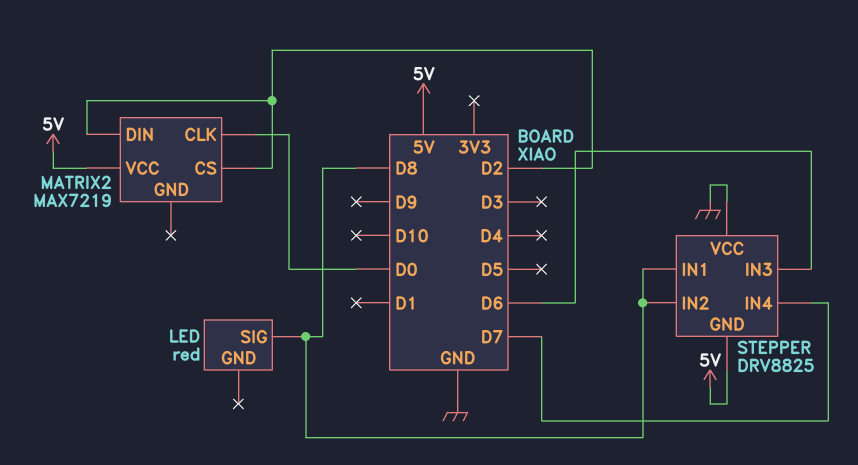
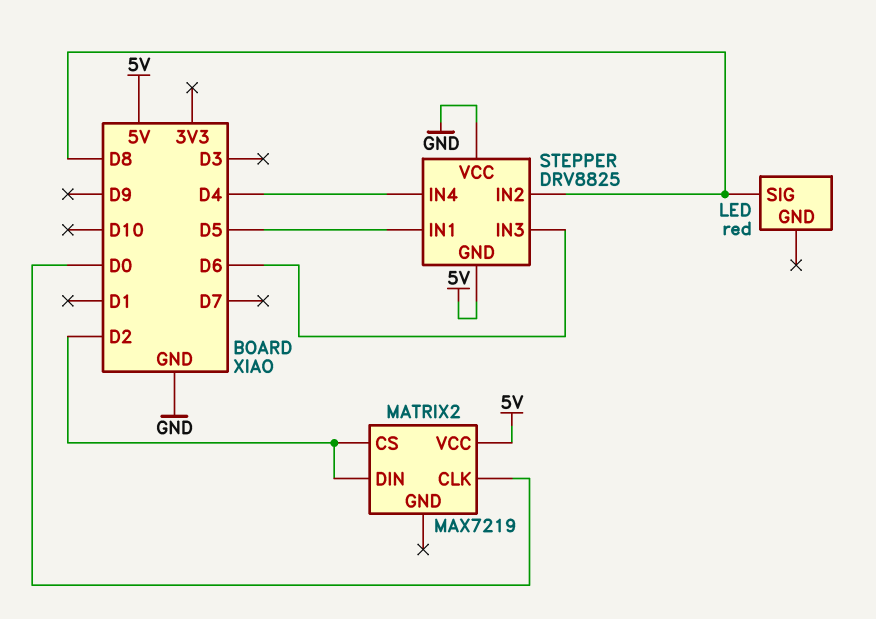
STEPPER pin IN1: D8 -> D5
STEPPER pin IN4: D7 -> D4

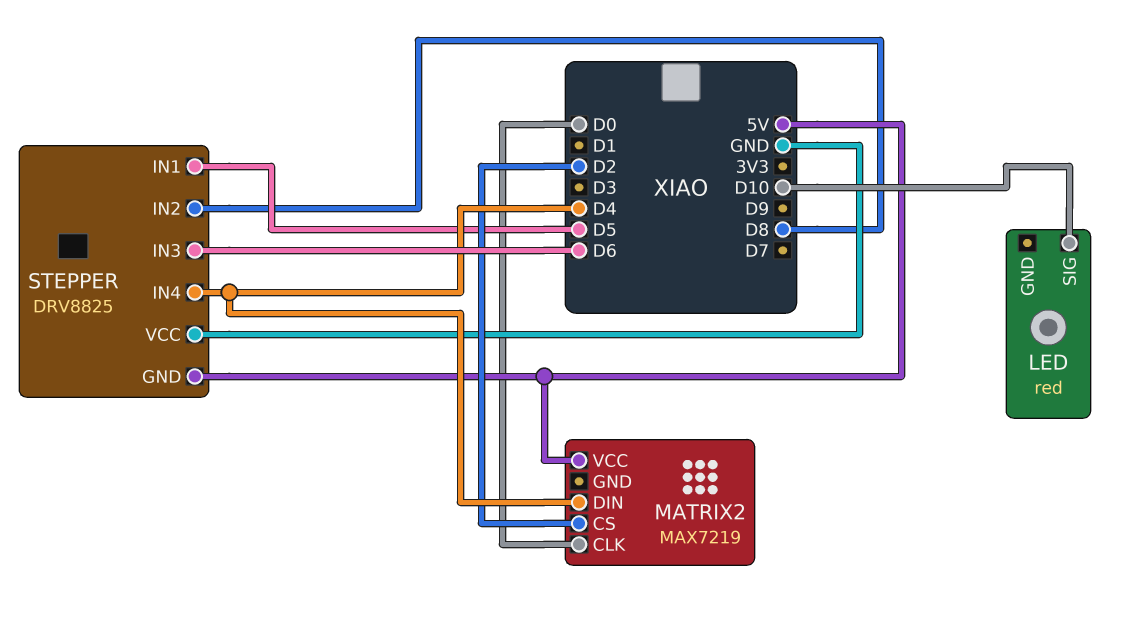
LED pin SIG: D8 -> D10
MATRIX2 pin DIN: D2 -> D4

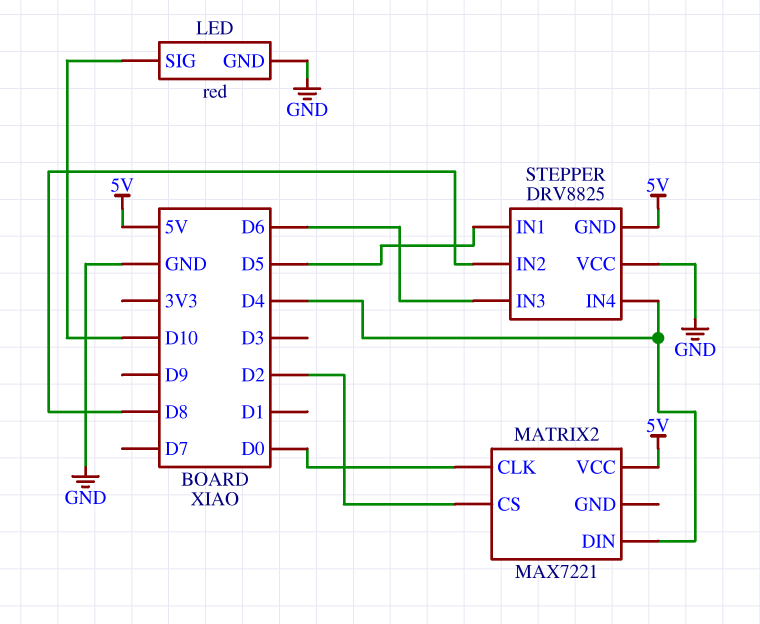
LED pin GND: none -> GND
MATRIX2: MAX7219 -> MAX7221

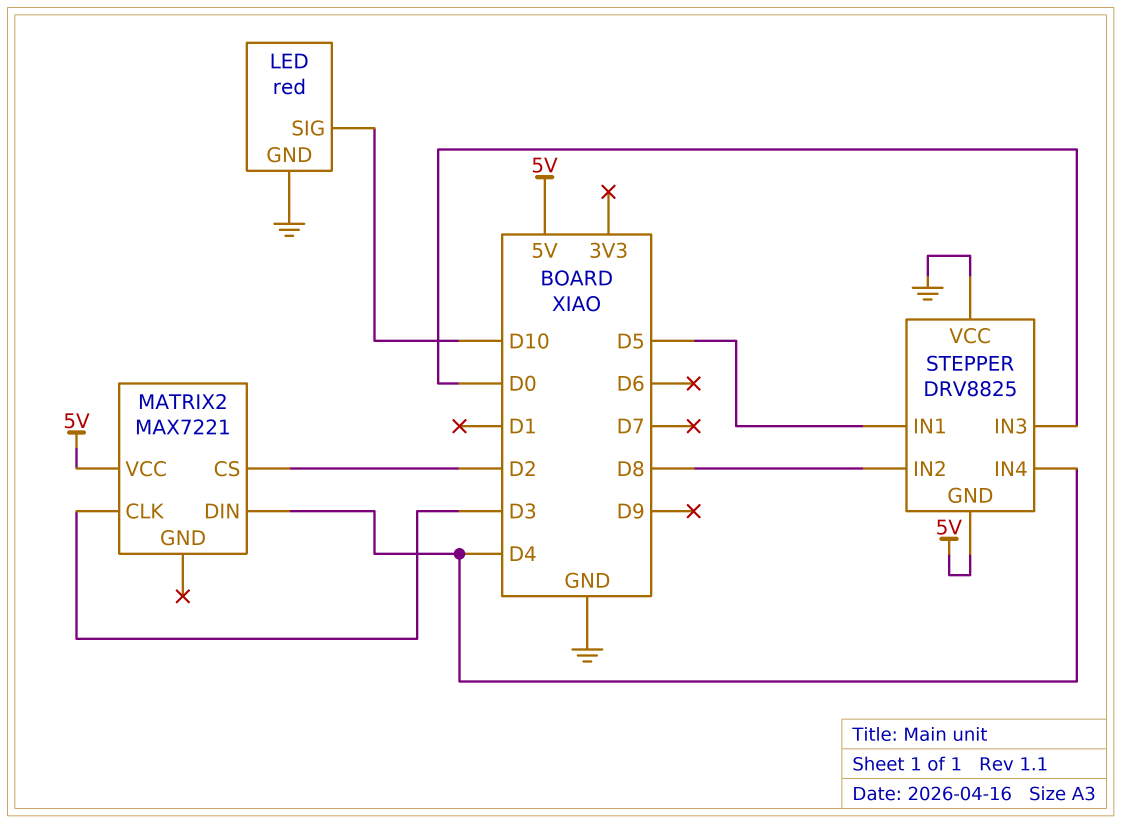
MATRIX2 pin CLK: D0 -> D3
STEPPER pin IN3: D6 -> D0

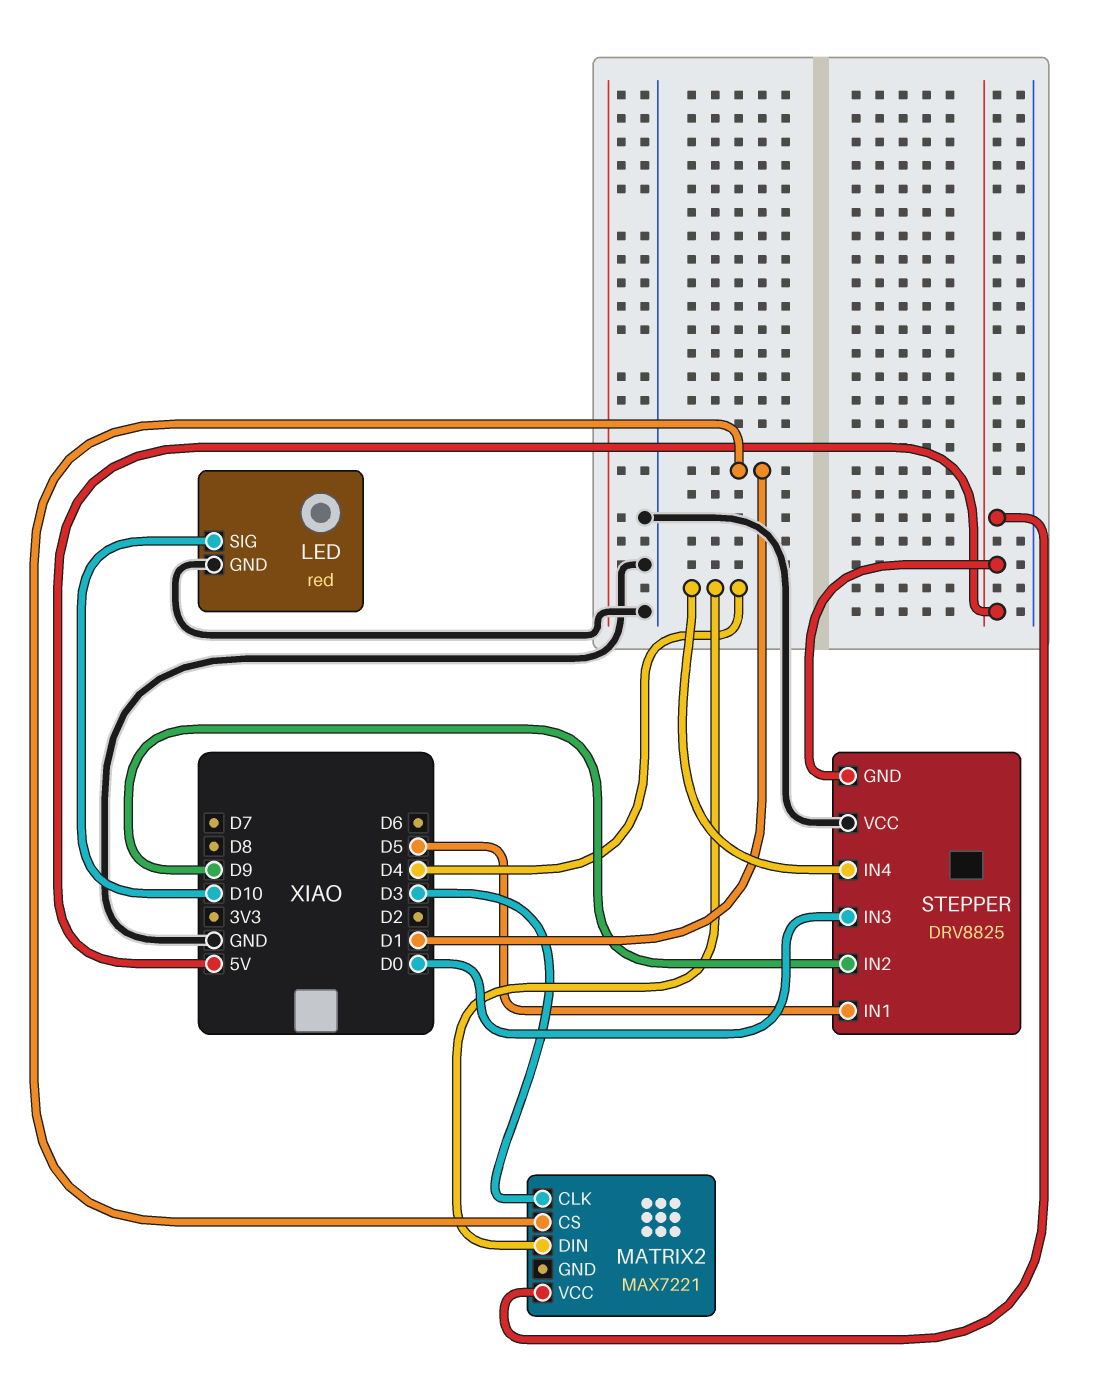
MATRIX2 pin CS: D2 -> D1
STEPPER pin IN2: D8 -> D9

